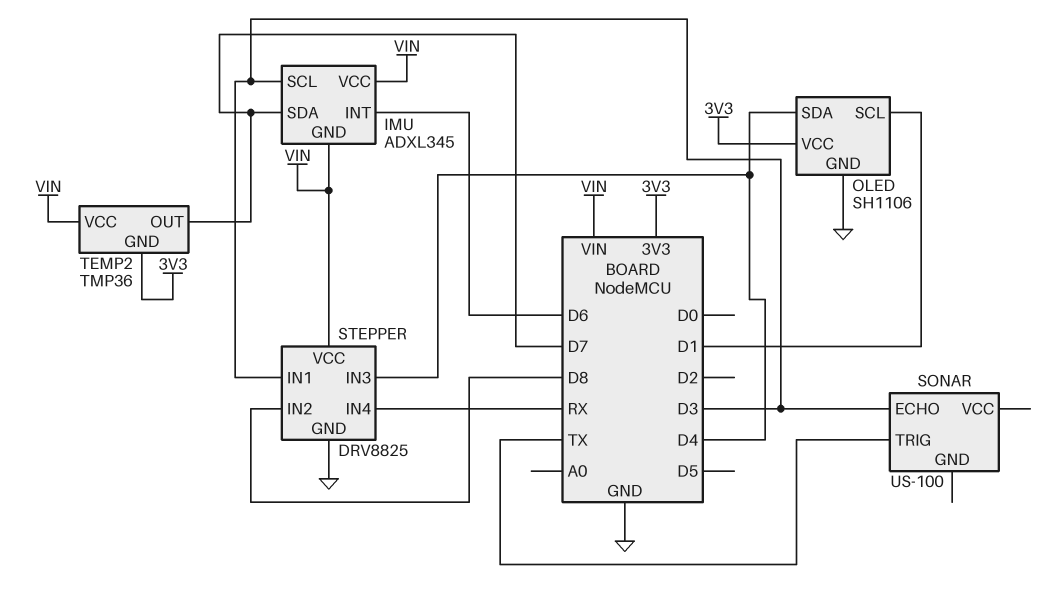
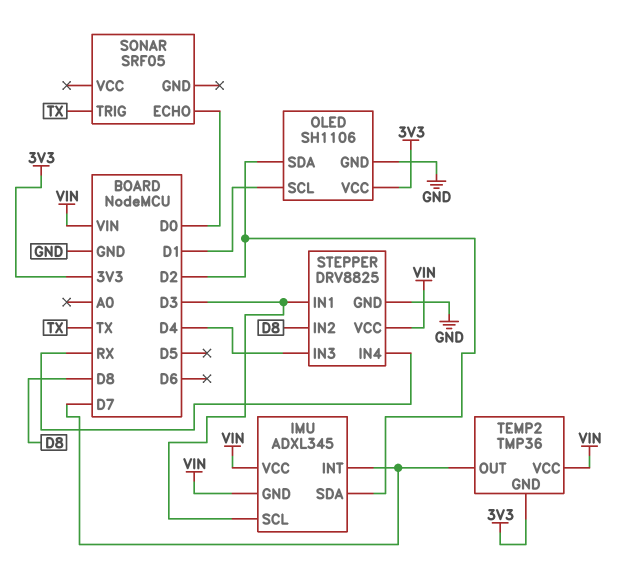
IMU pin INT: D6 -> D7
IMU pin SDA: D7 -> D2
OLED pin SDA: D4 -> D2
SONAR: US-100 -> SRF05
SONAR pin ECHO: D3 -> D0

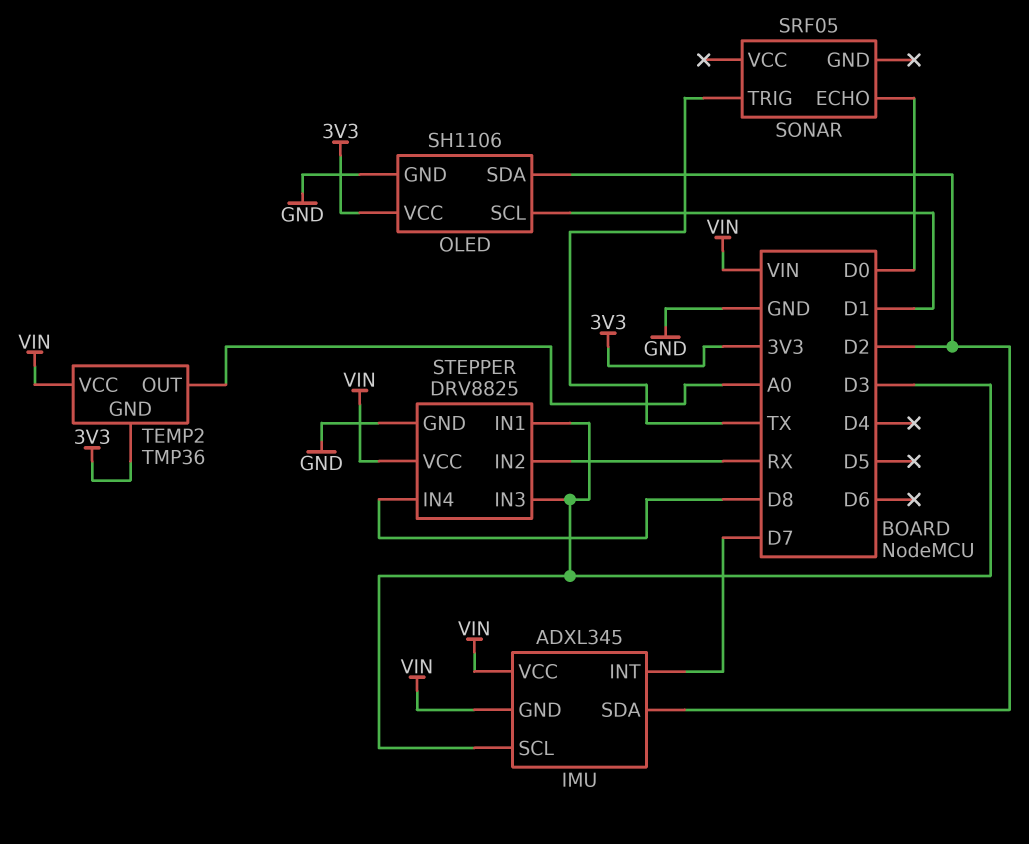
STEPPER pin IN2: D8 -> RX
STEPPER pin IN3: D4 -> D3
STEPPER pin IN4: RX -> D8
TEMP2 pin OUT: D7 -> A0

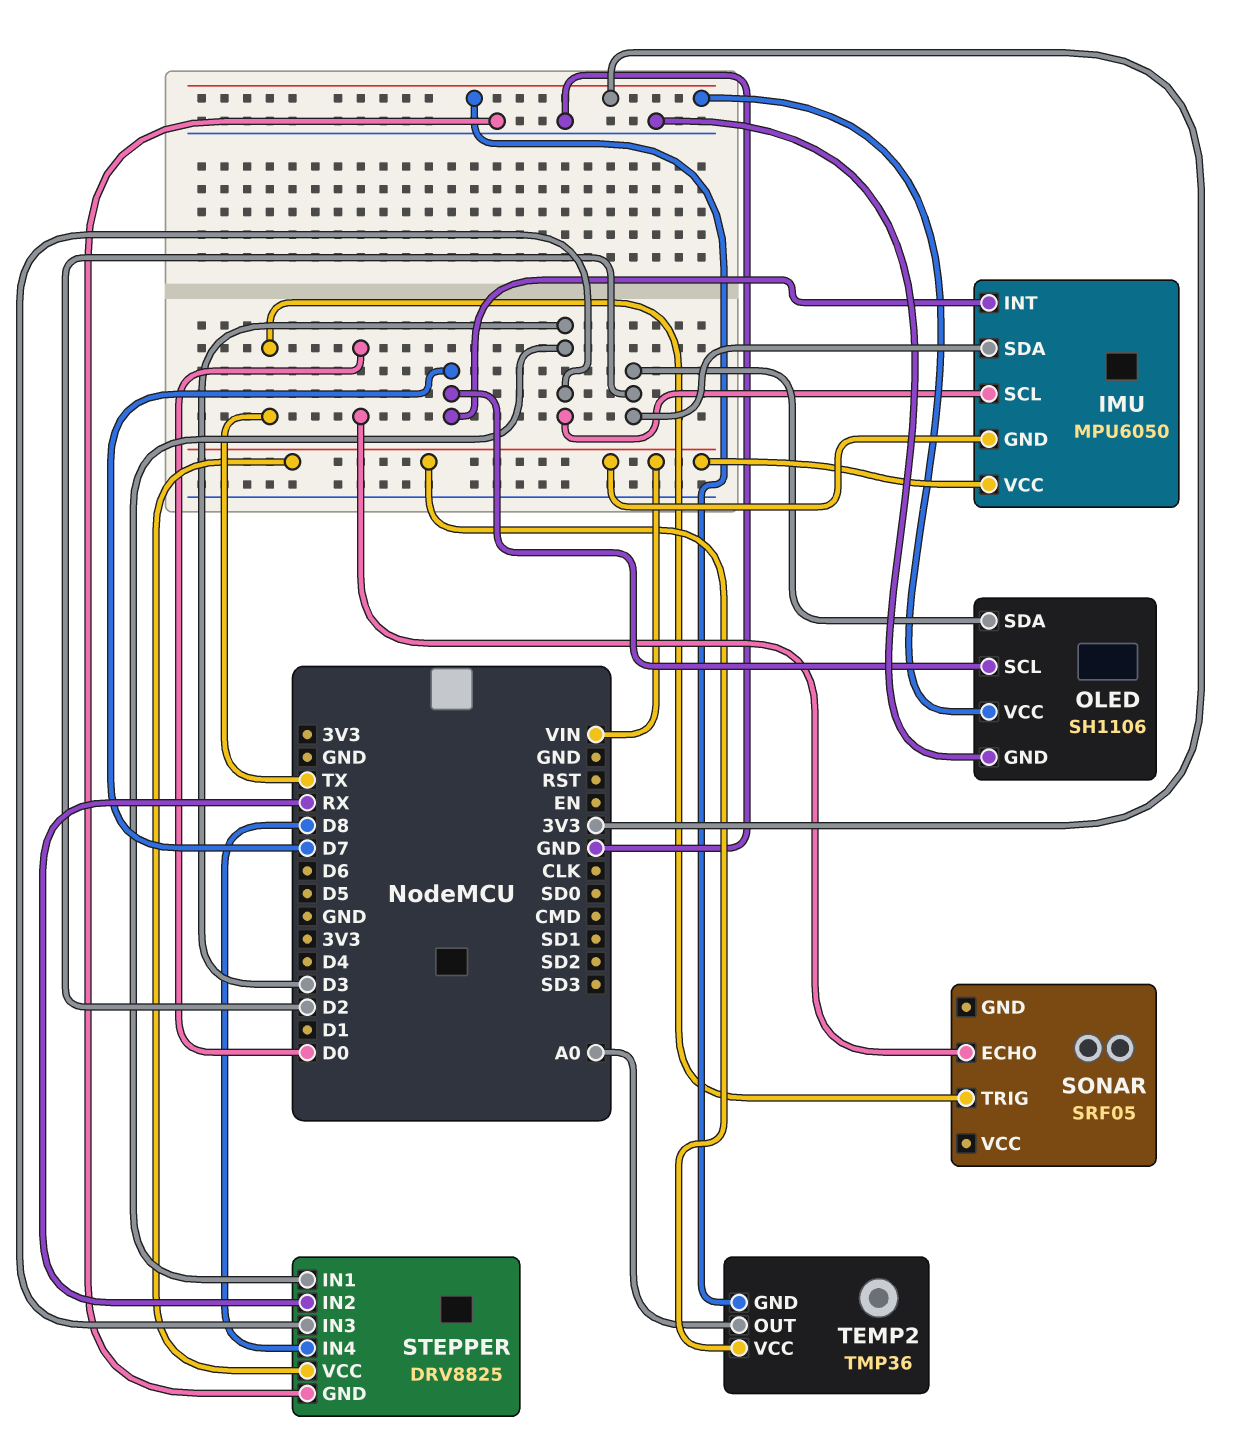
IMU: ADXL345 -> MPU6050
OLED pin SCL: D1 -> D7

